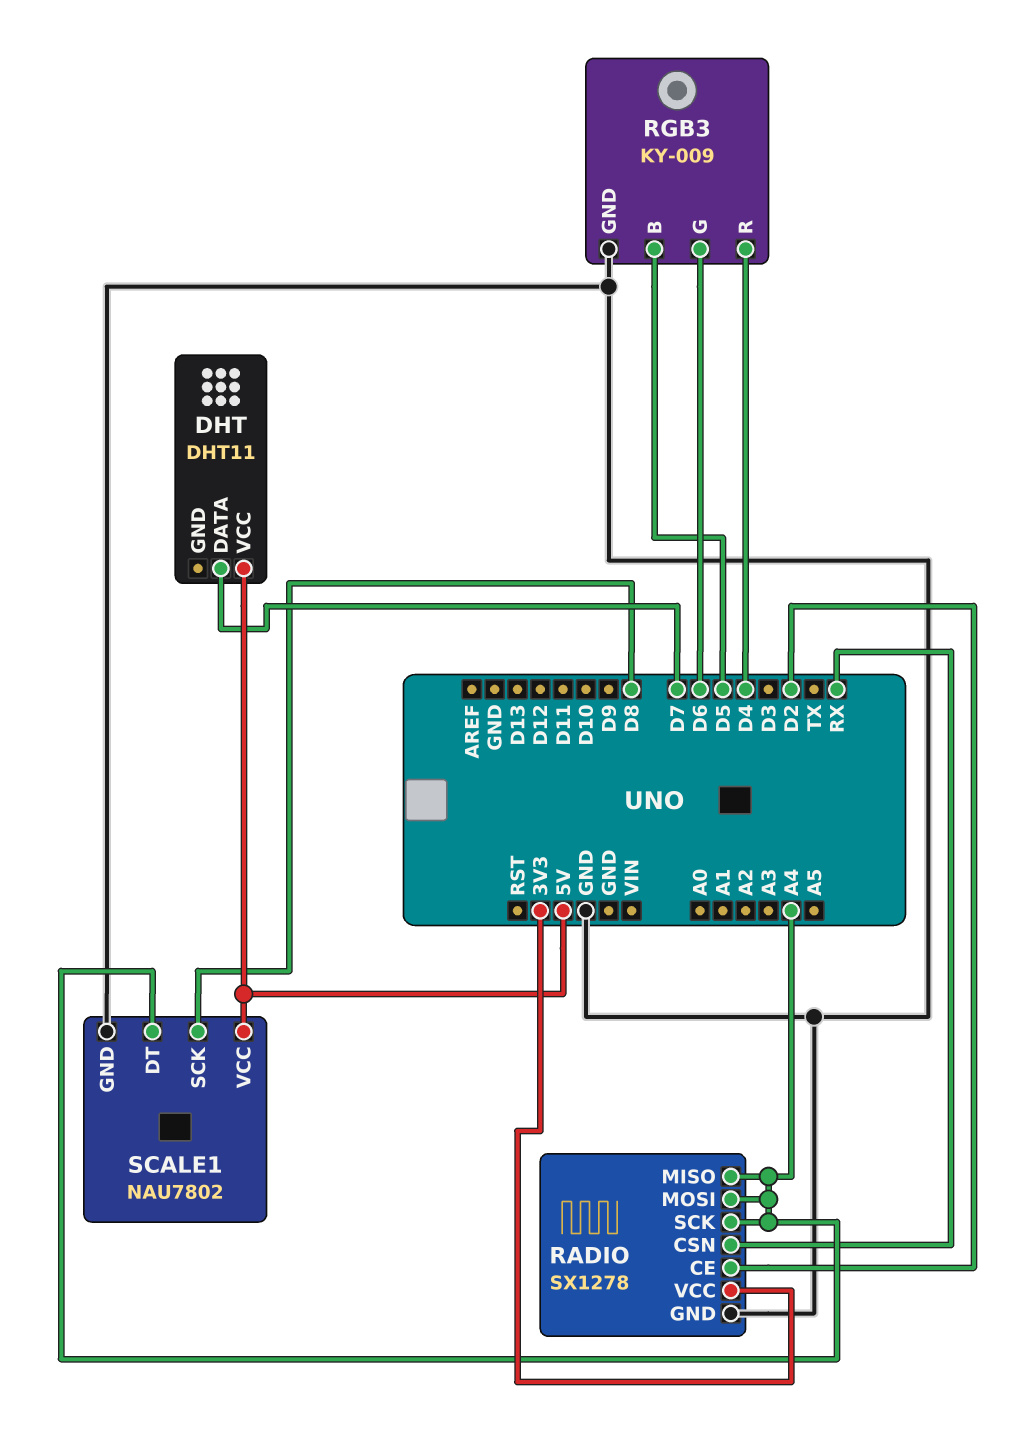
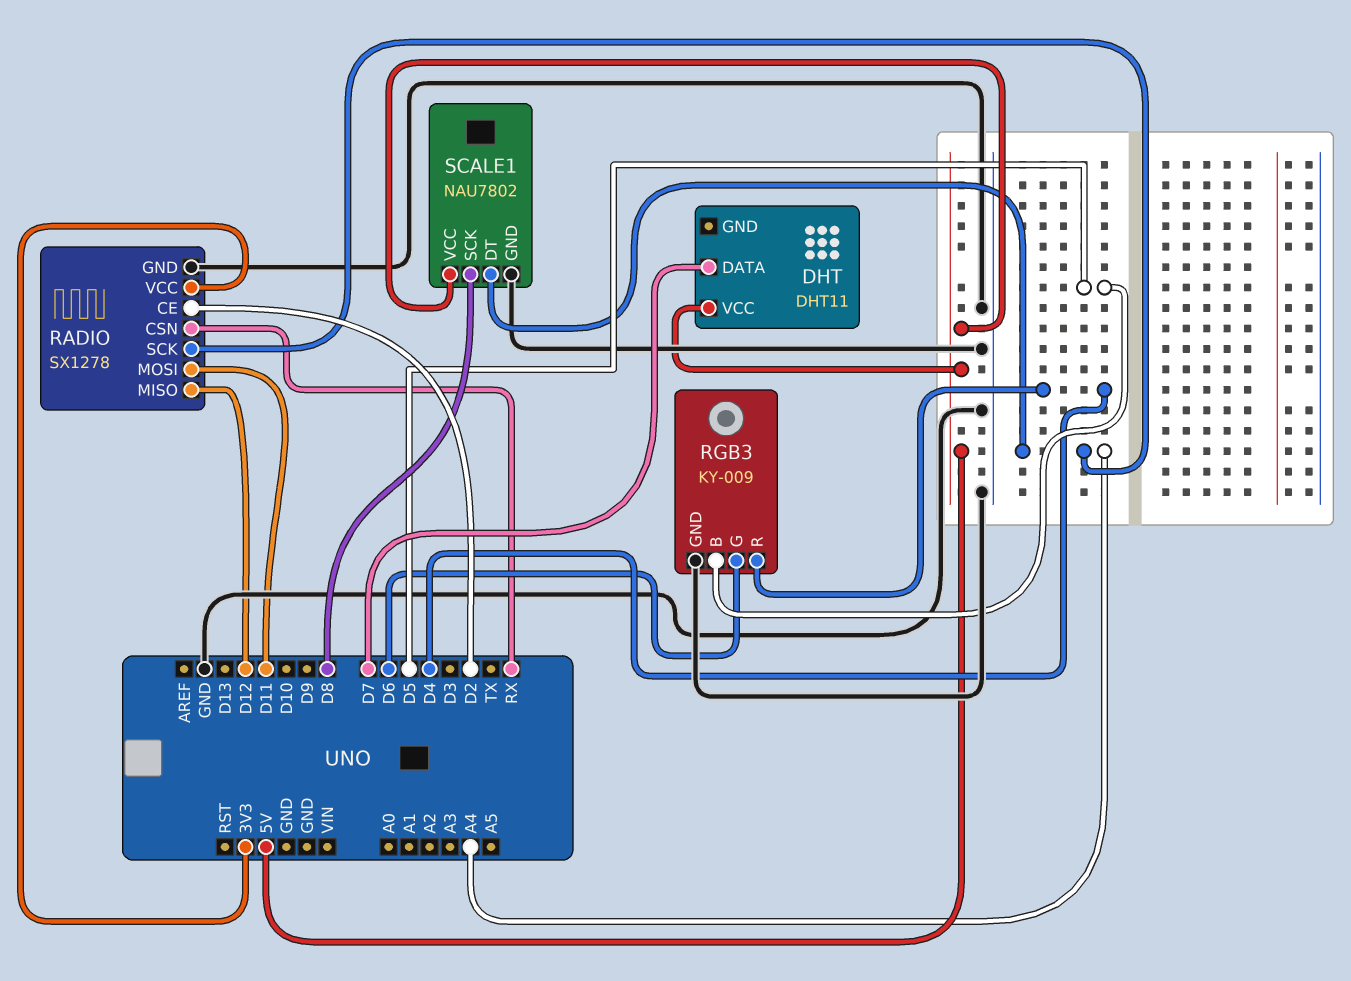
RADIO pin MISO: A4 -> D12
RADIO pin MOSI: A4 -> D11

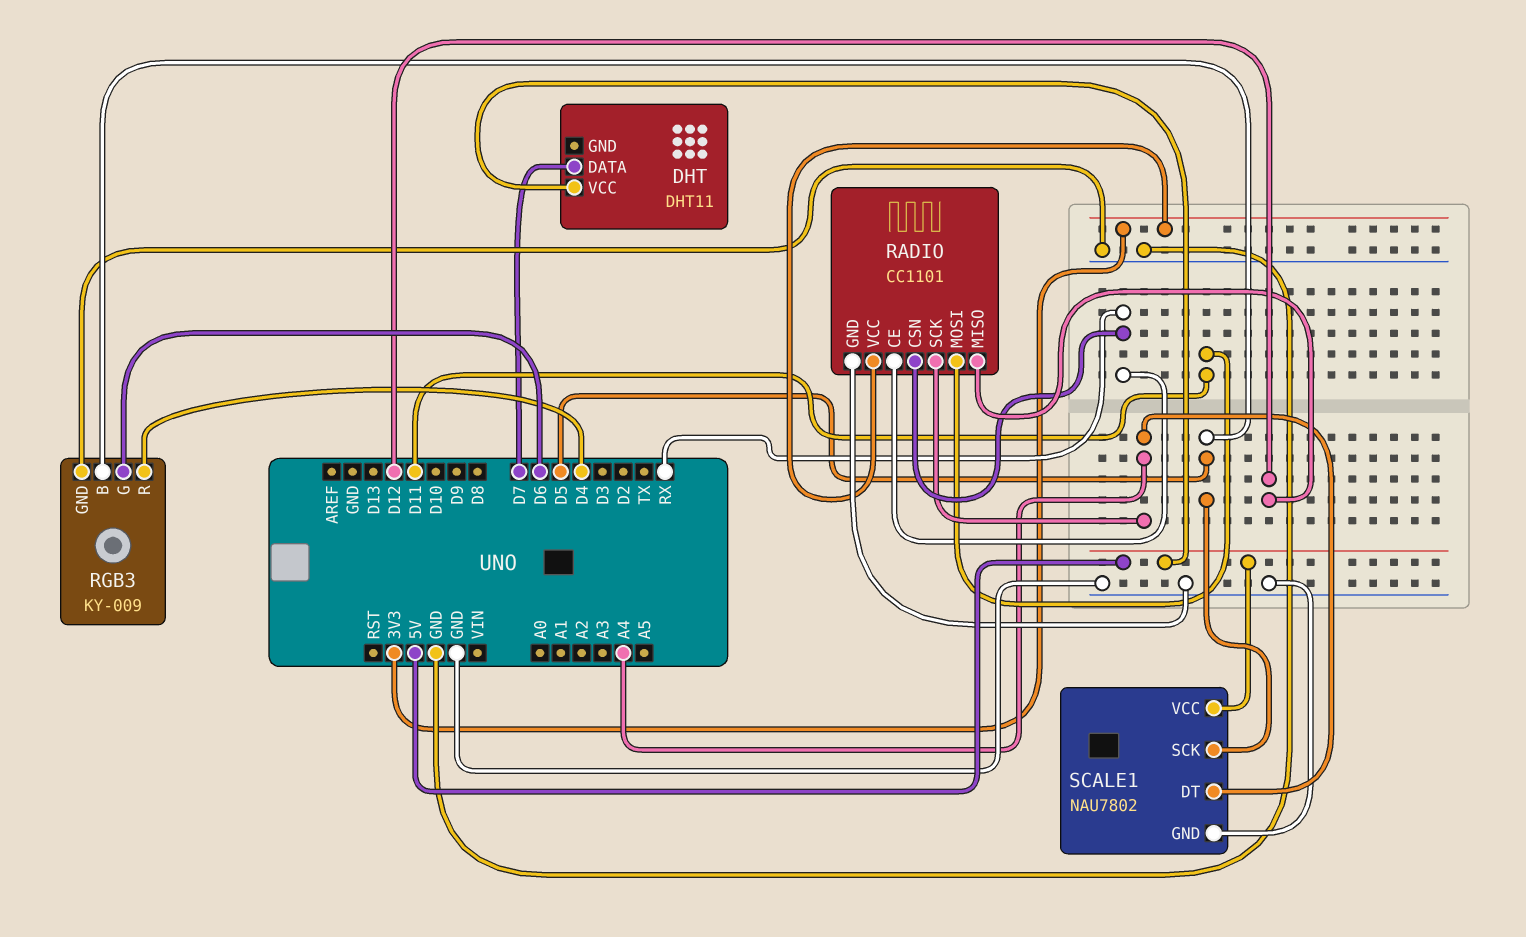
RADIO: SX1278 -> CC1101
RADIO pin CE: D2 -> RX
SCALE1 pin SCK: D8 -> D5

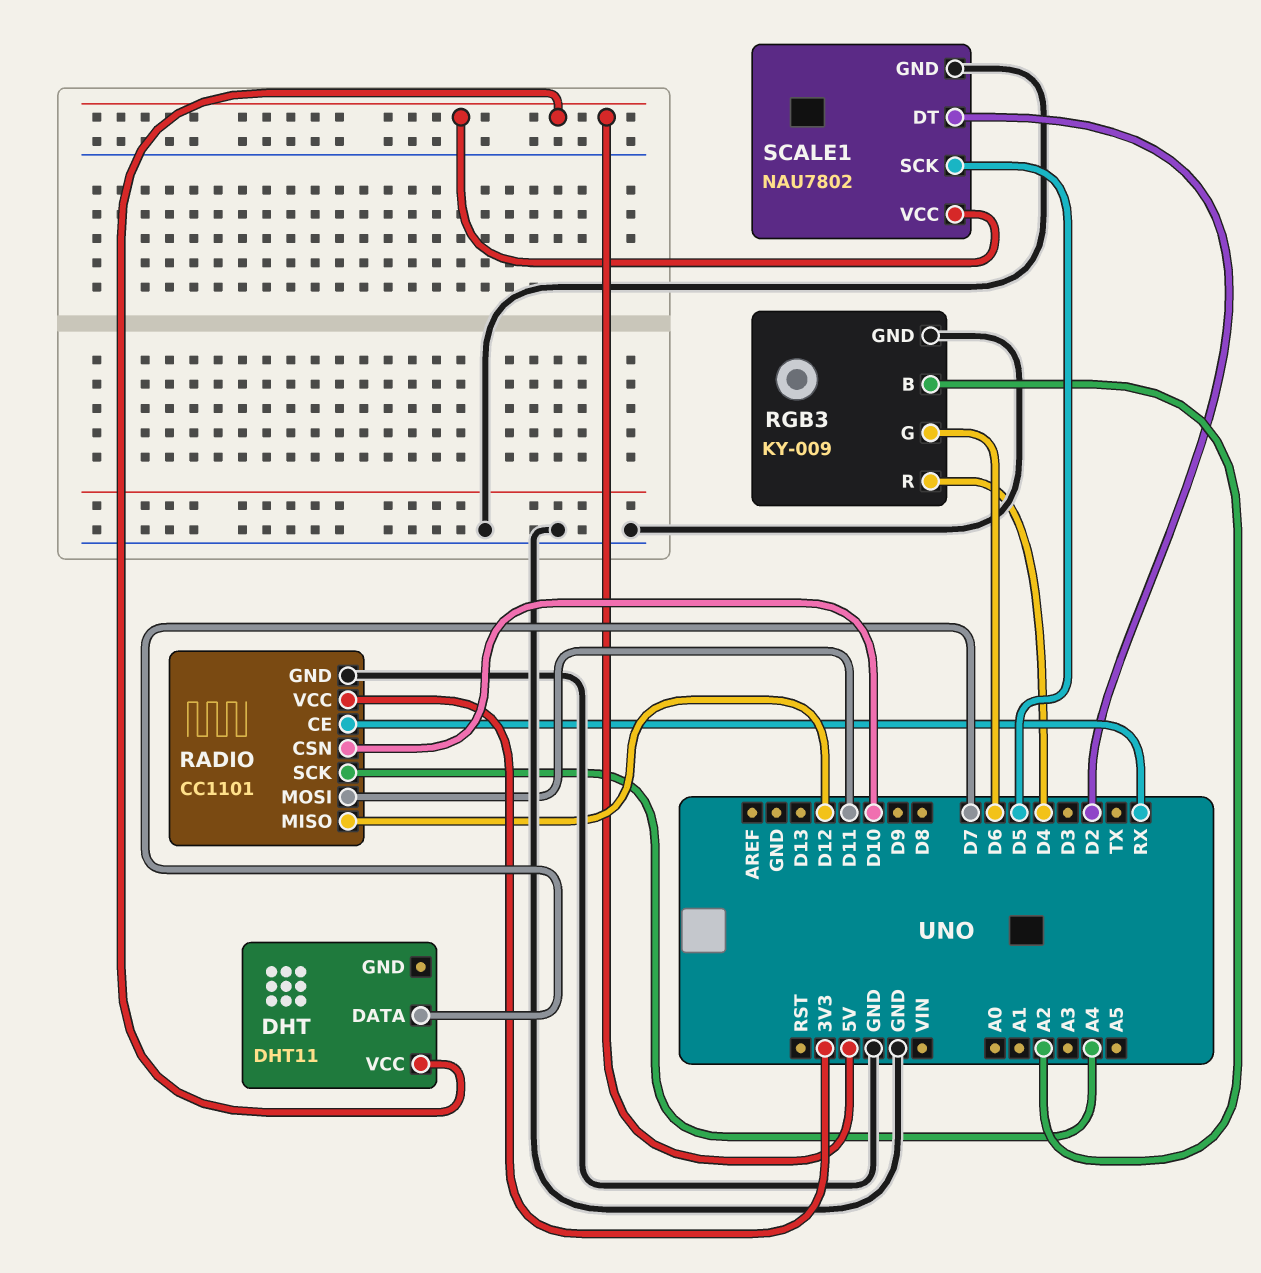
RADIO pin CSN: RX -> D10
RGB3 pin B: D5 -> A2
SCALE1 pin DT: A4 -> D2

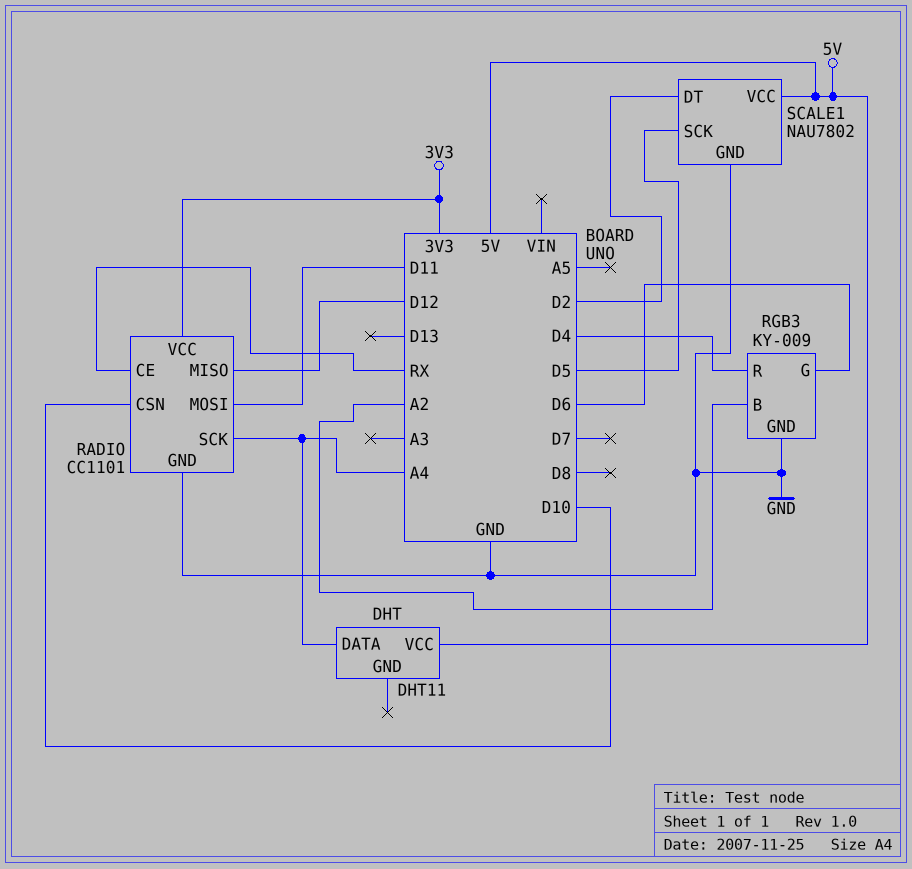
DHT pin DATA: D7 -> A4

